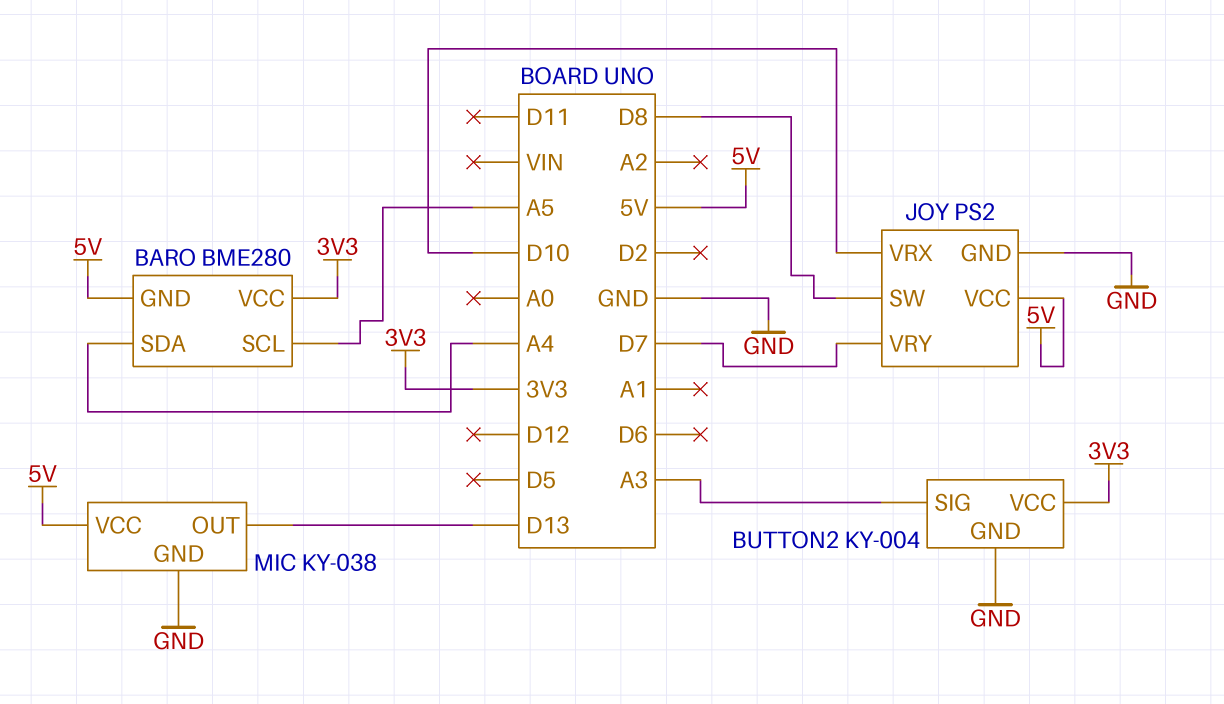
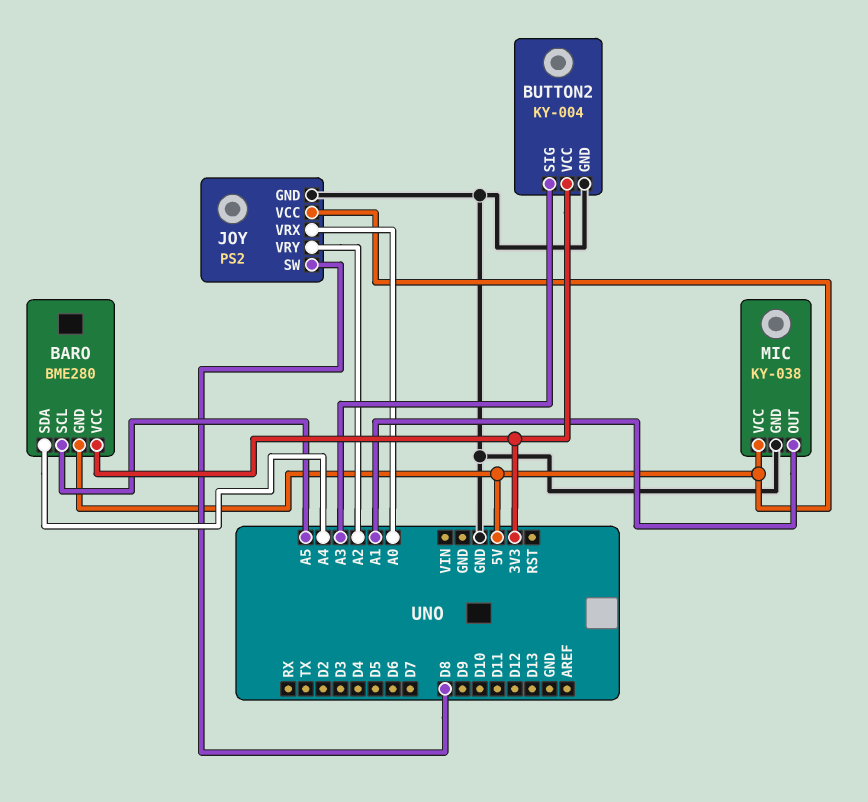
JOY pin VRX: D10 -> A0
JOY pin VRY: D7 -> A2
MIC pin OUT: D13 -> A1

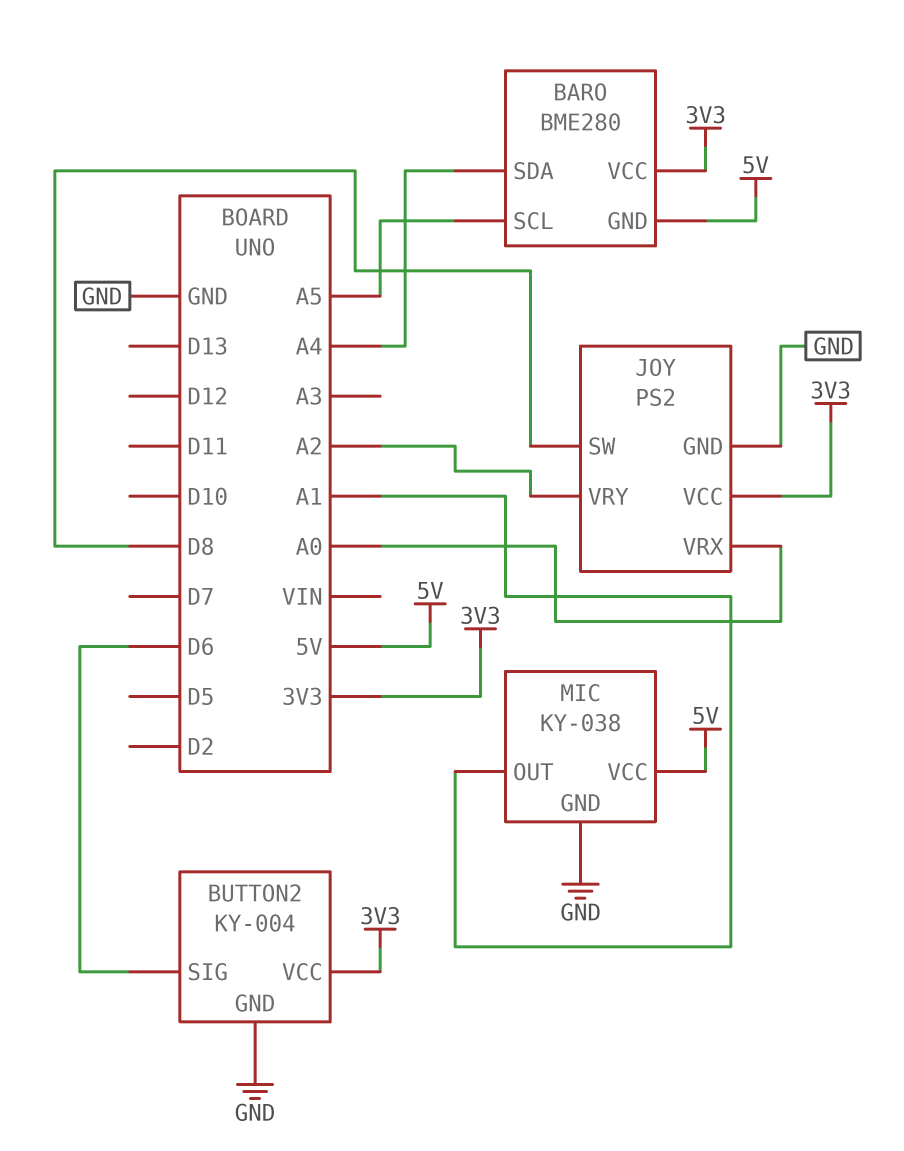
BUTTON2 pin SIG: A3 -> D6
JOY pin VCC: 5V -> 3V3

